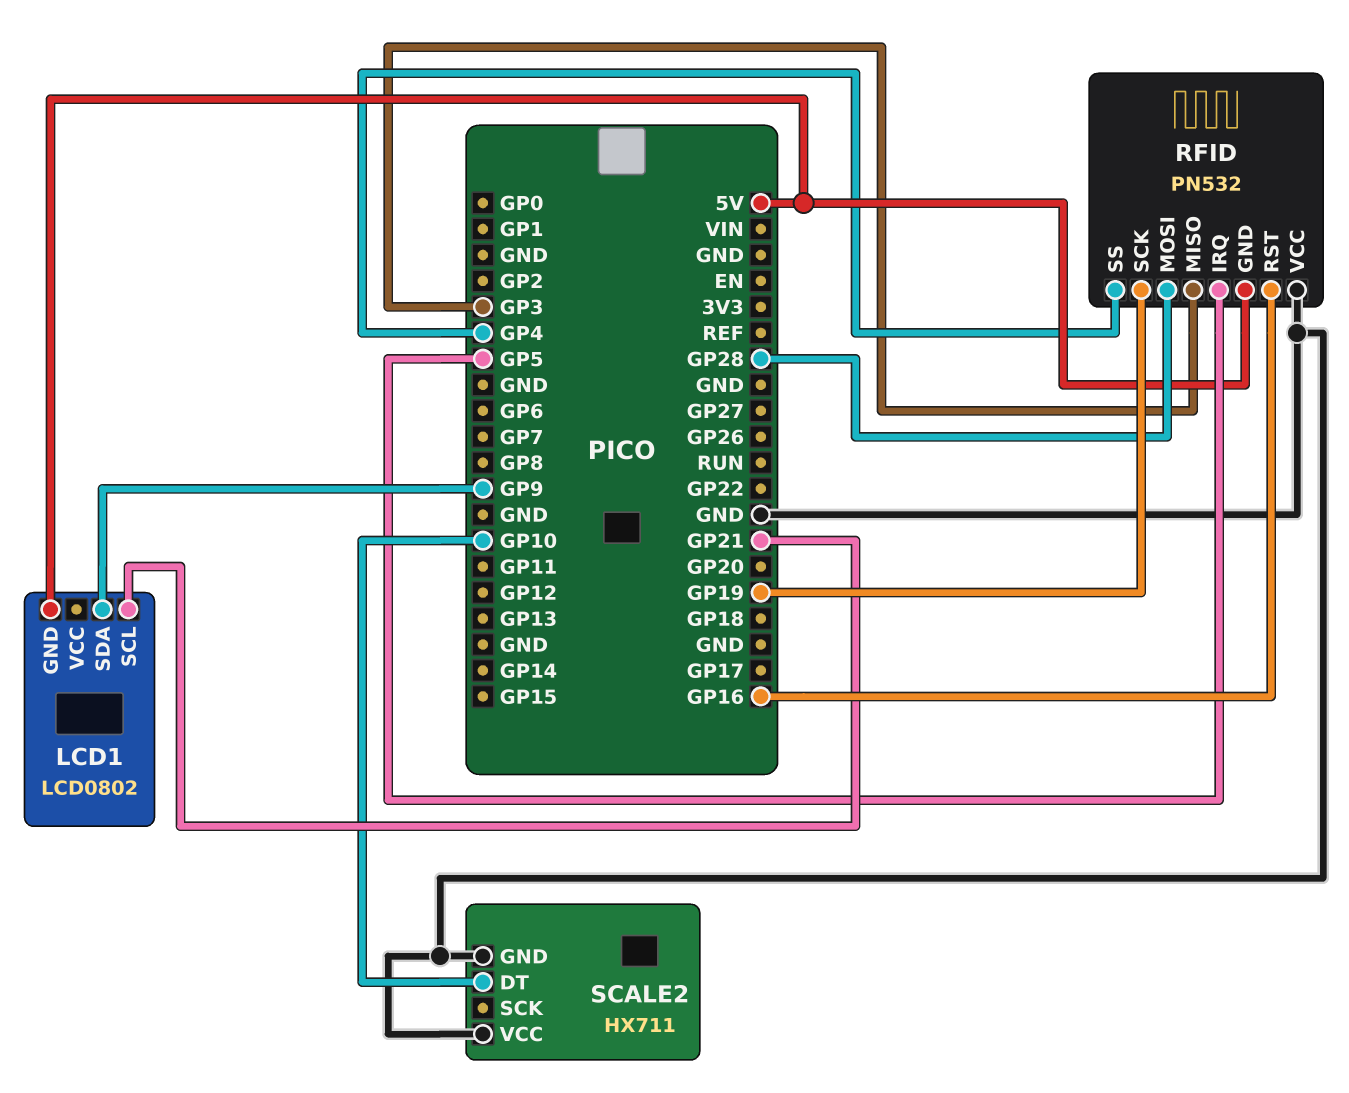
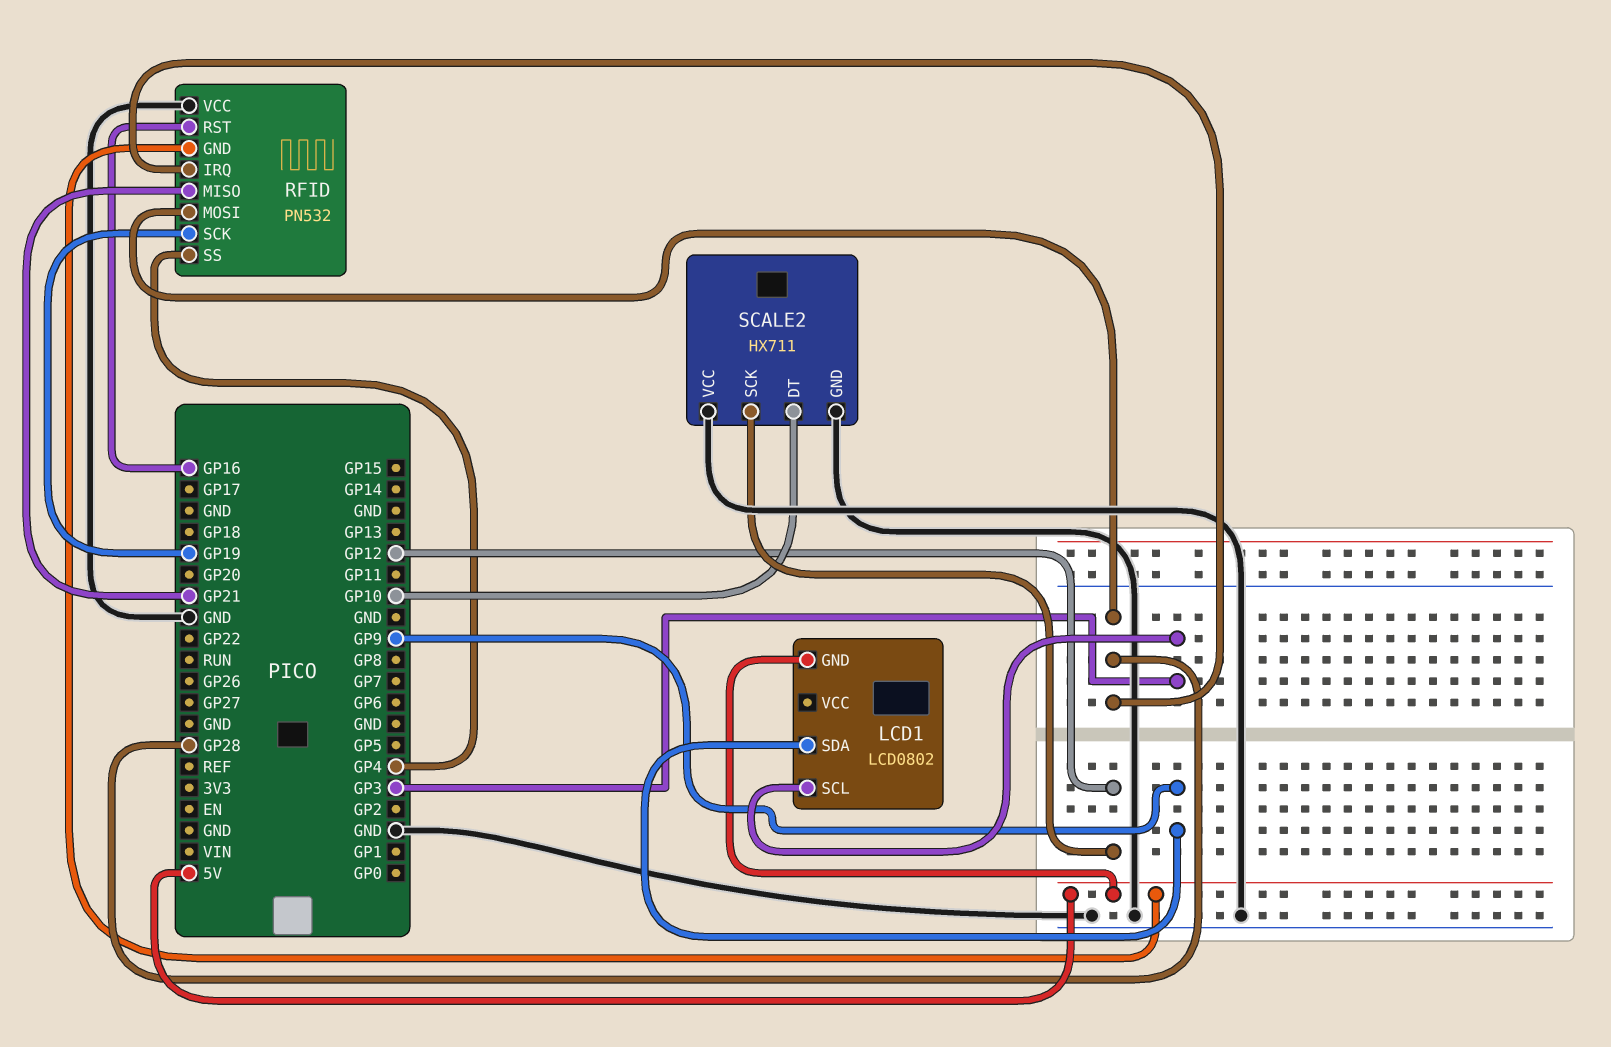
LCD1 pin SCL: GP21 -> GP3
RFID pin IRQ: GP5 -> GP28
RFID pin MISO: GP3 -> GP21
SCALE2 pin SCK: none -> GP12

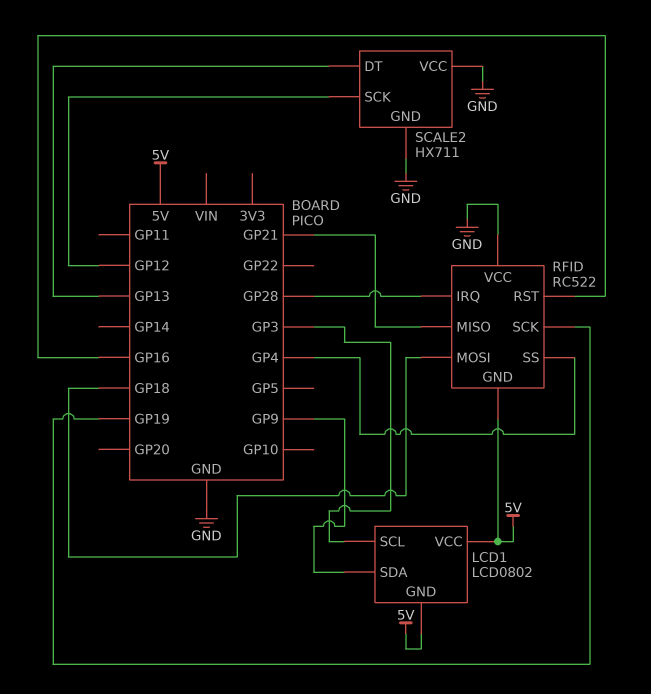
LCD1 pin VCC: none -> 5V
RFID: PN532 -> RC522
RFID pin MOSI: GP28 -> GP18
SCALE2 pin DT: GP10 -> GP13

